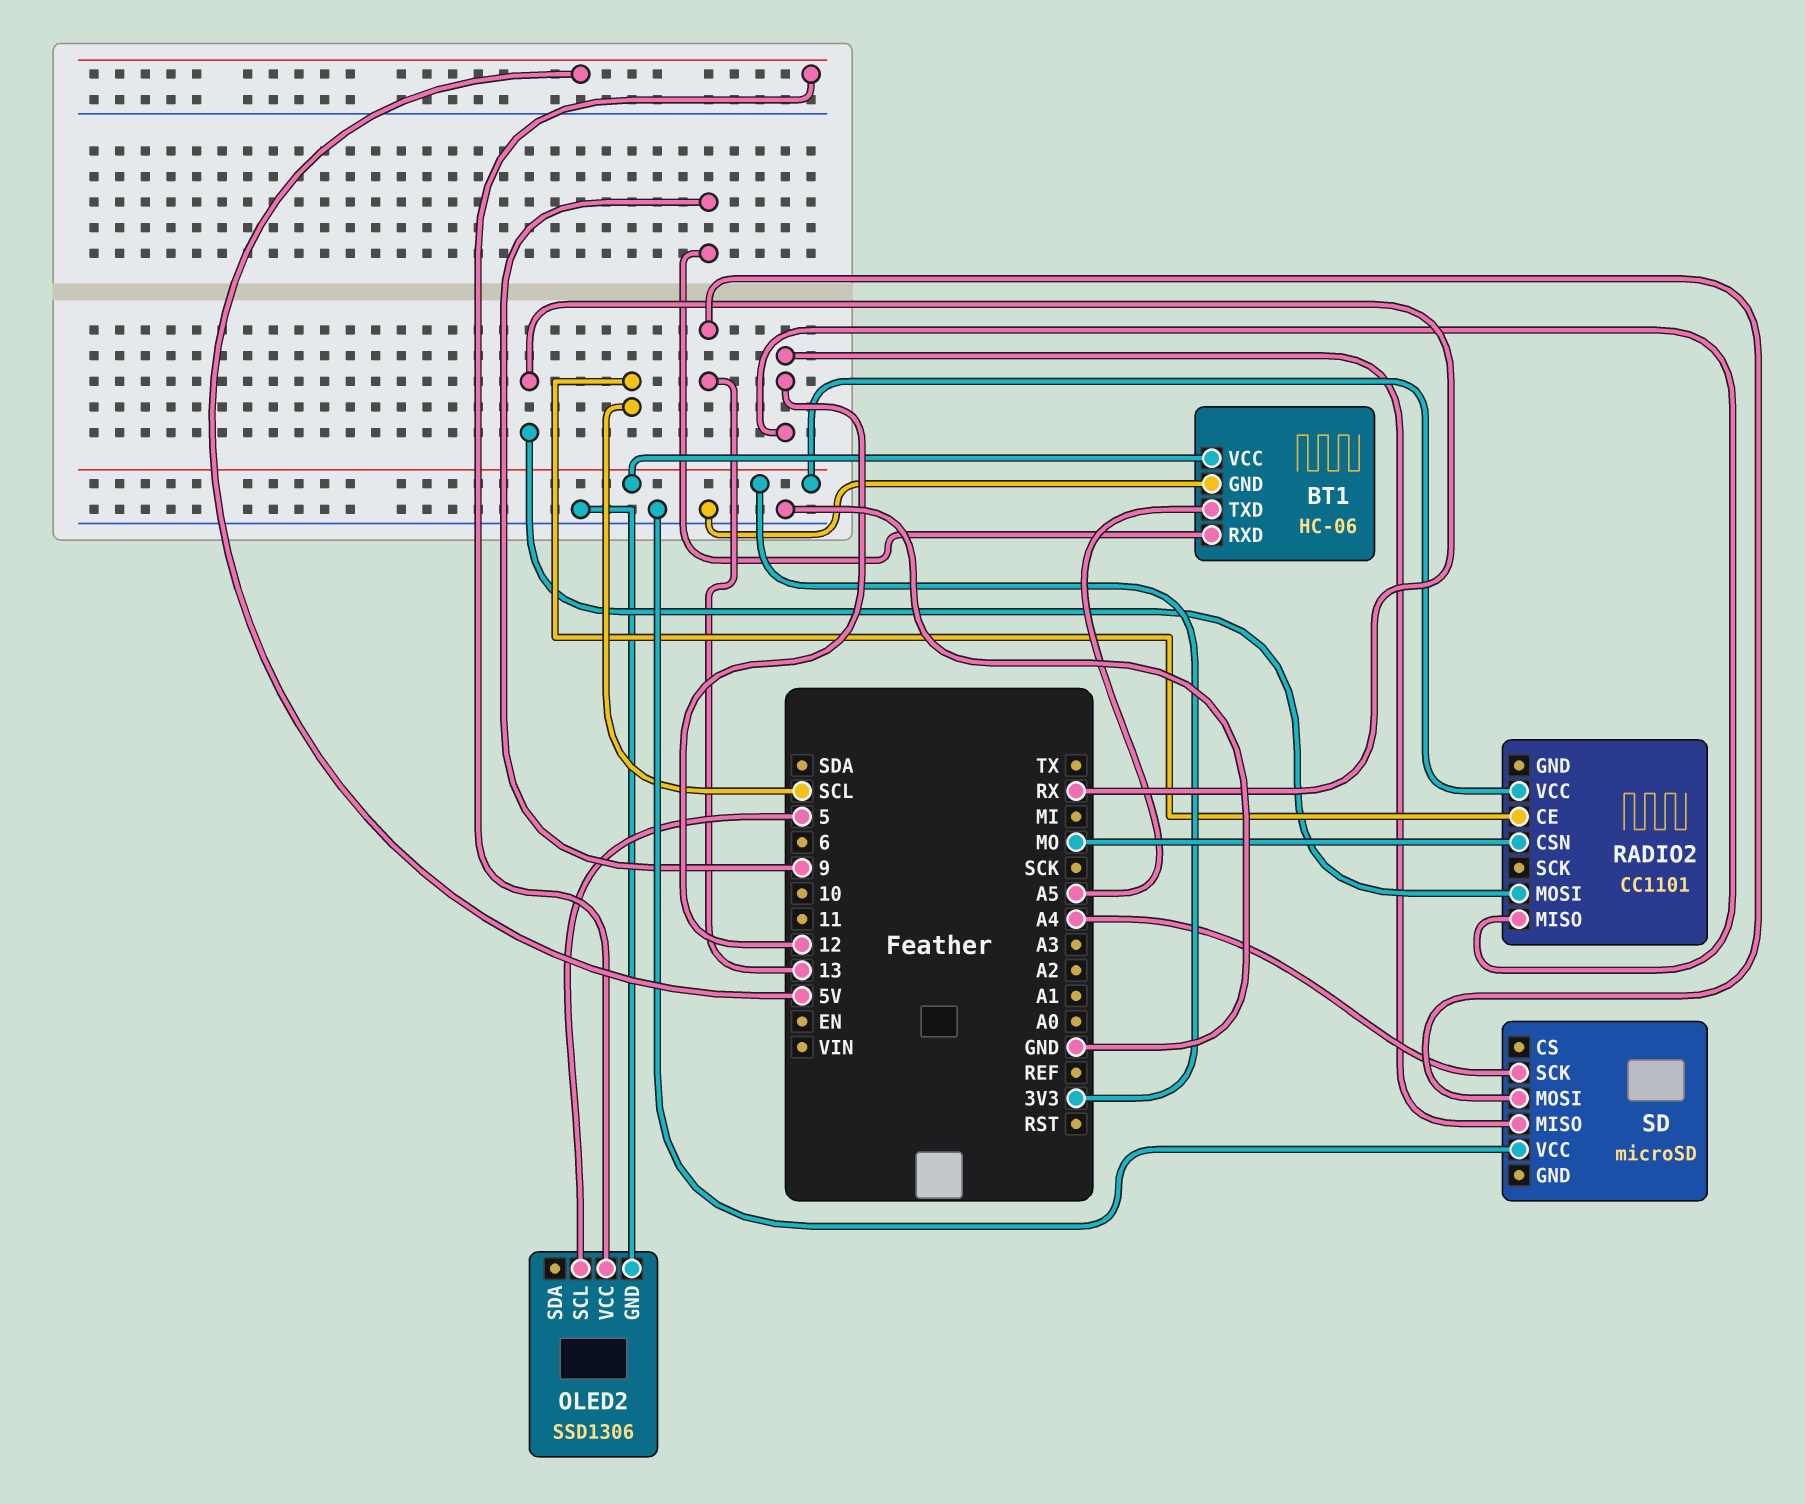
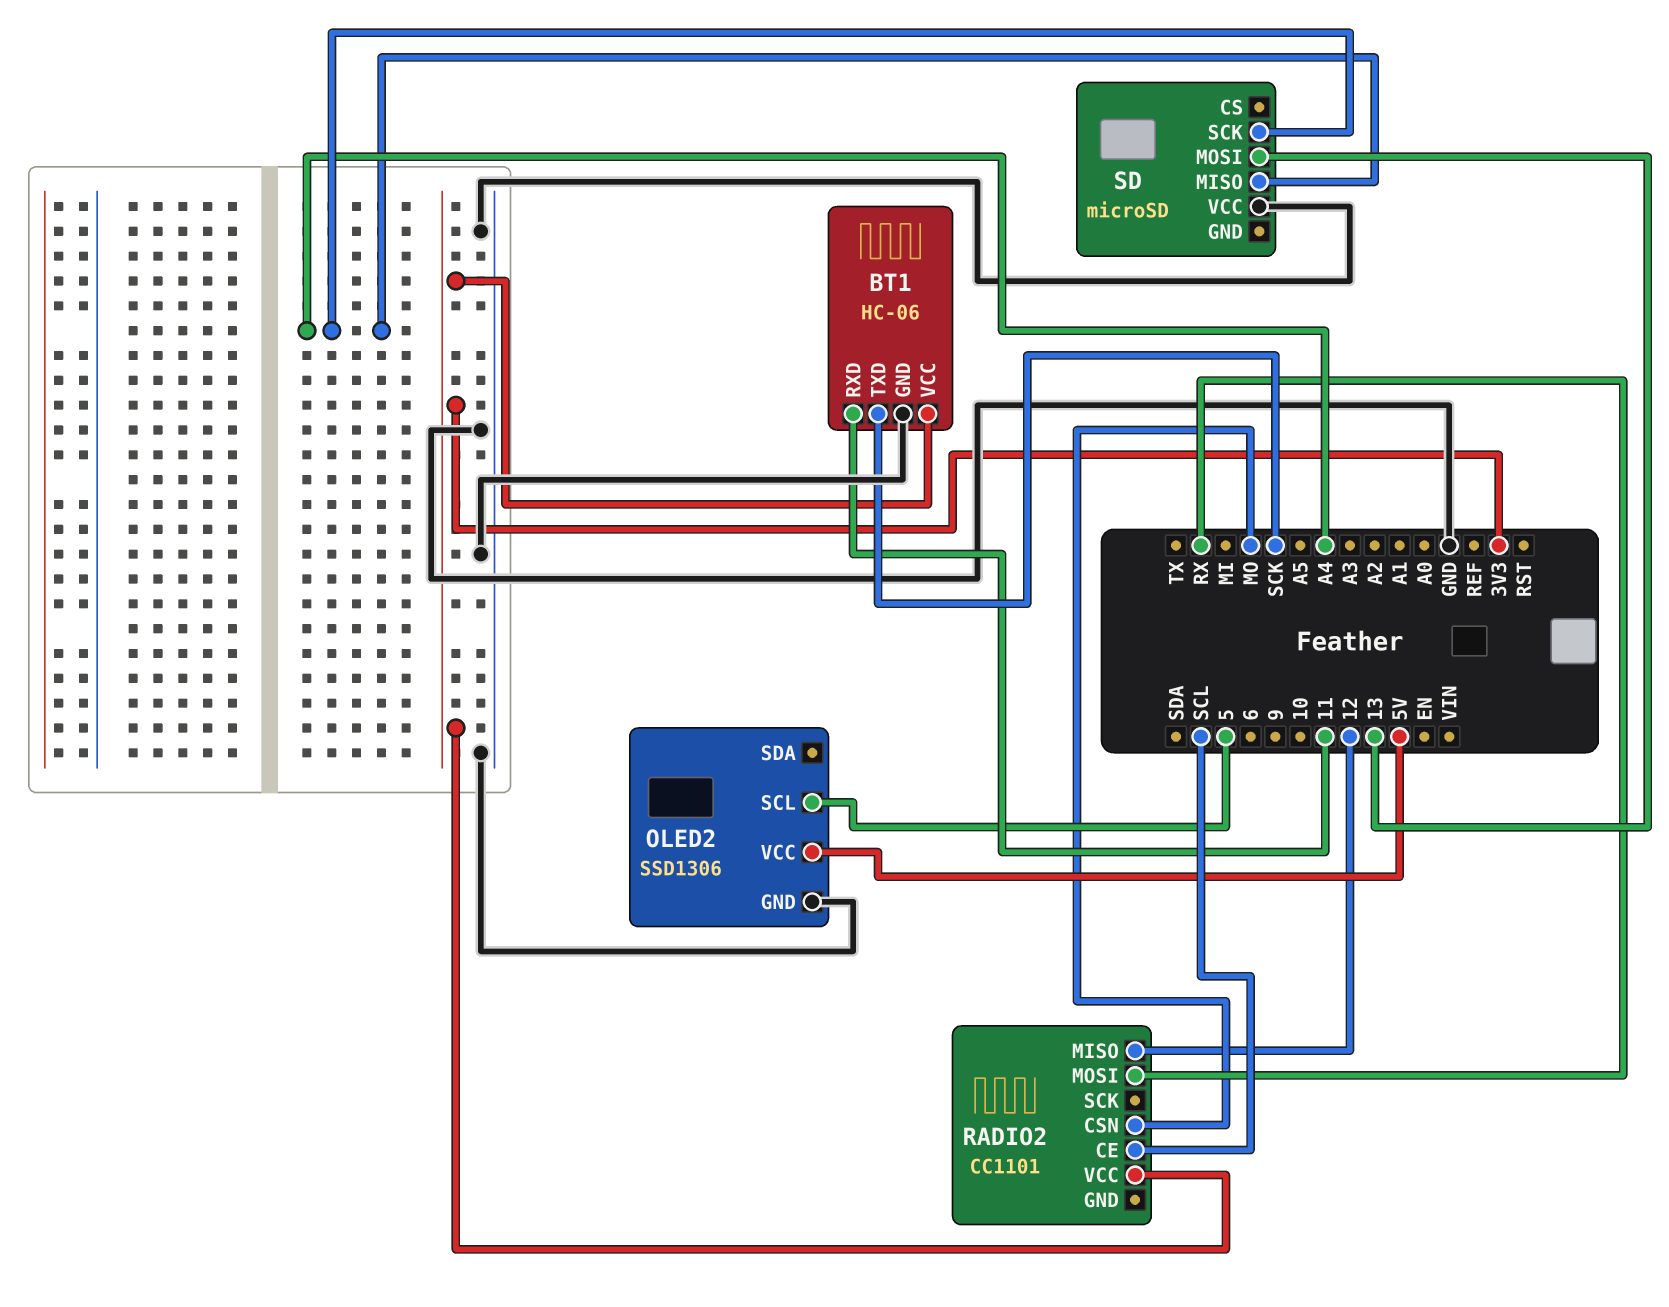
BT1 pin RXD: 9 -> 11
BT1 pin TXD: A5 -> SCK
SD pin MISO: 12 -> A4

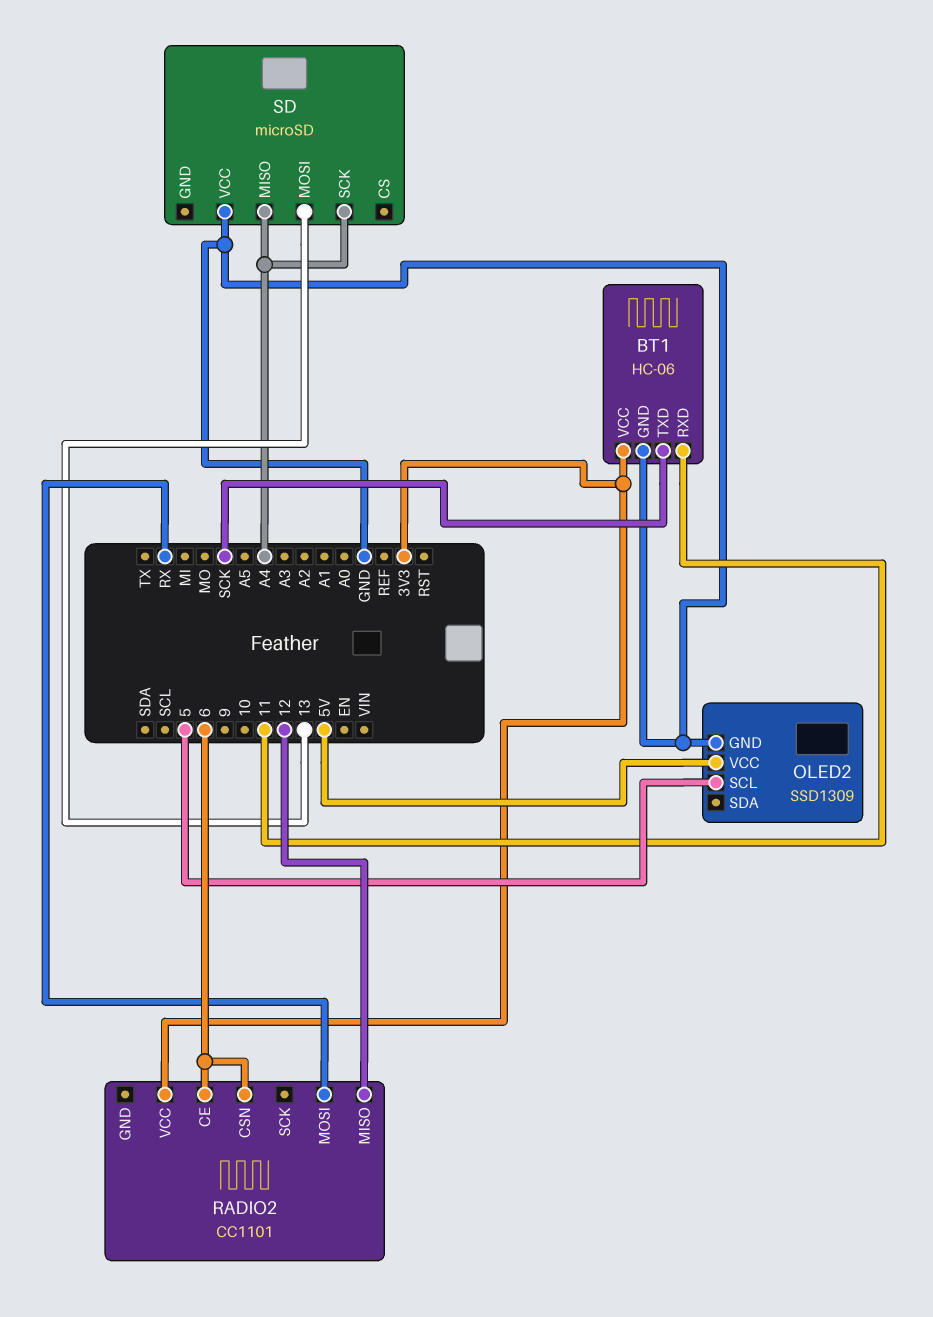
OLED2: SSD1306 -> SSD1309
RADIO2 pin CE: SCL -> 6
RADIO2 pin CSN: MO -> 6

